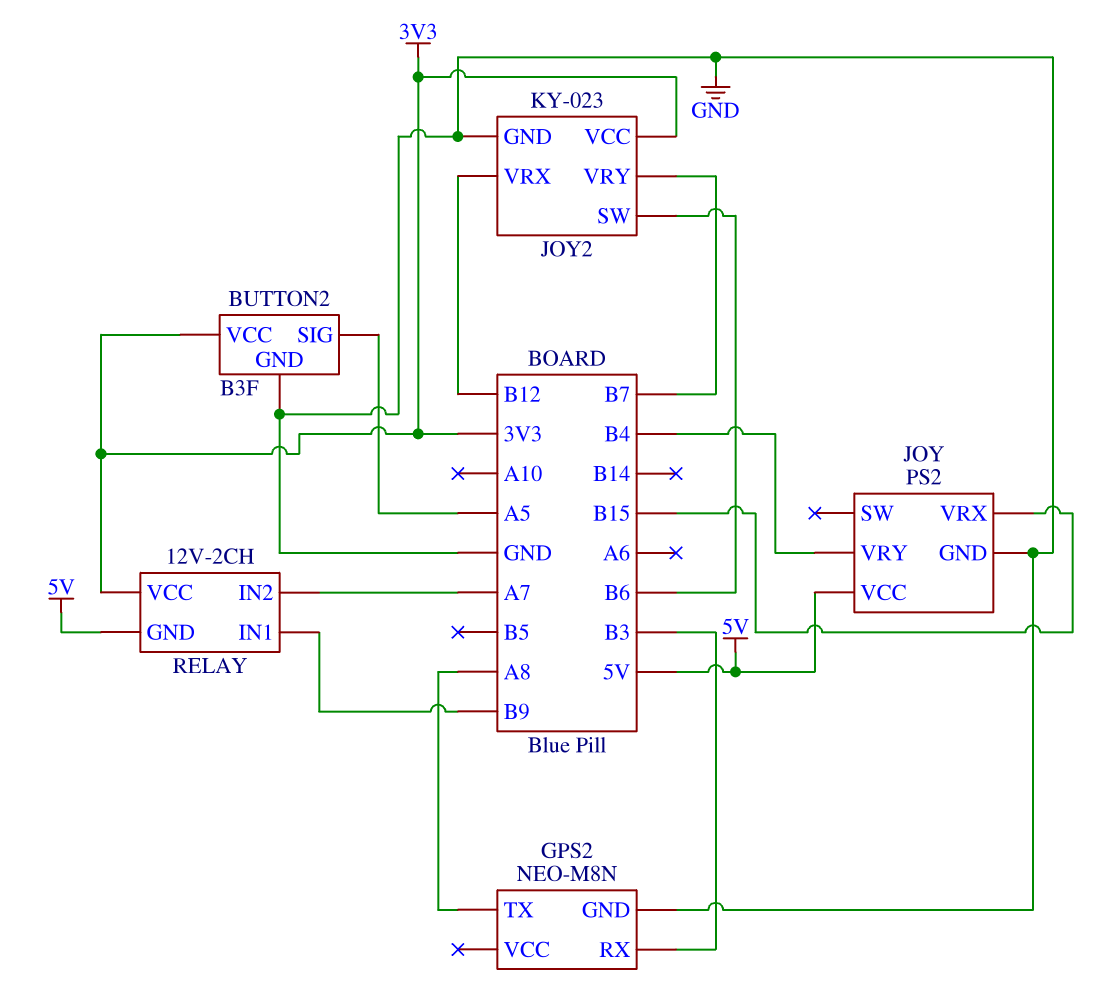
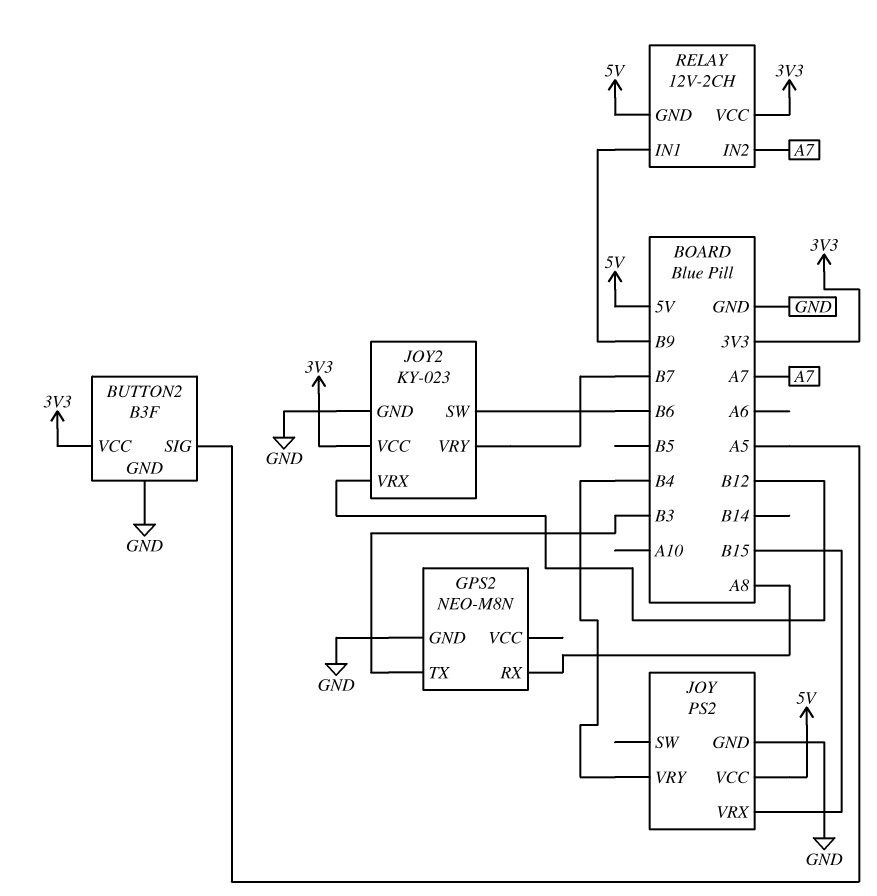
GPS2 pin RX: B3 -> A8
GPS2 pin TX: A8 -> B3

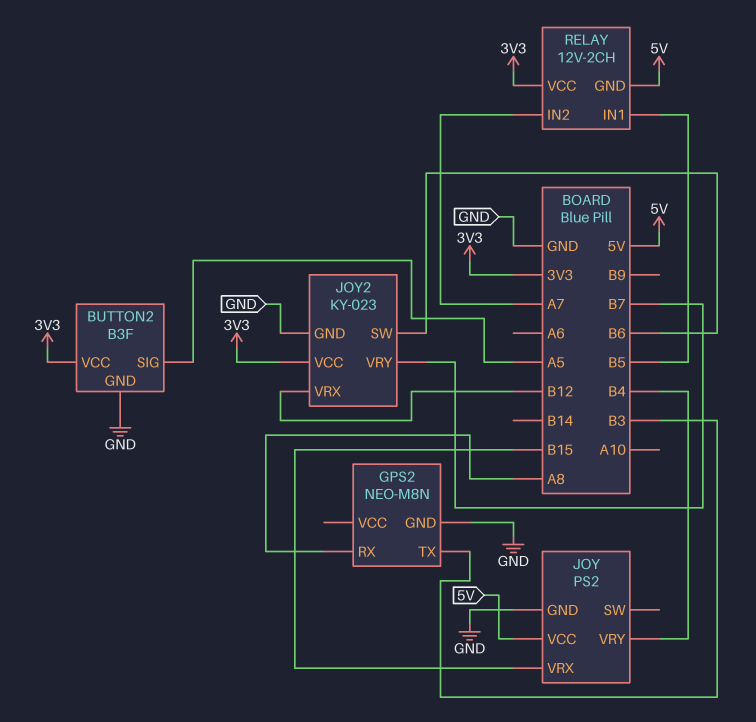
RELAY pin IN1: B9 -> B5

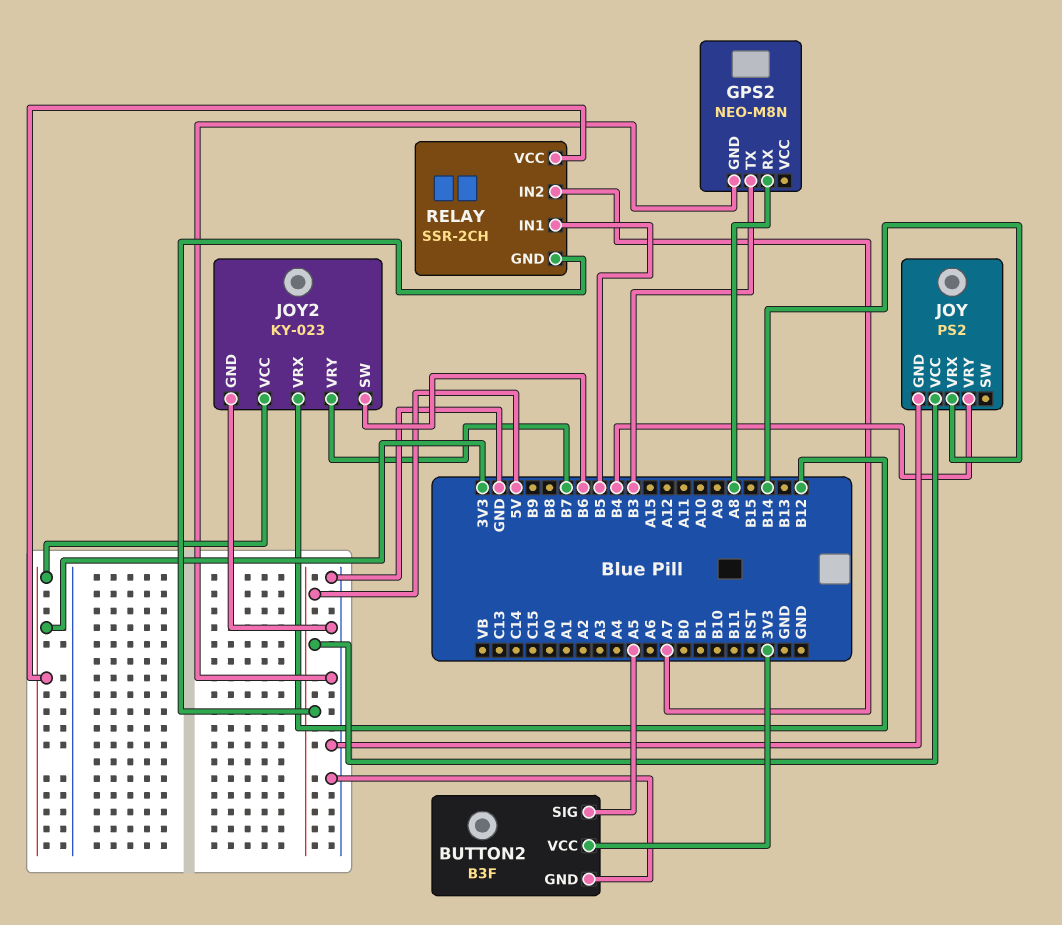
JOY pin VRX: B15 -> B14
RELAY: 12V-2CH -> SSR-2CH

